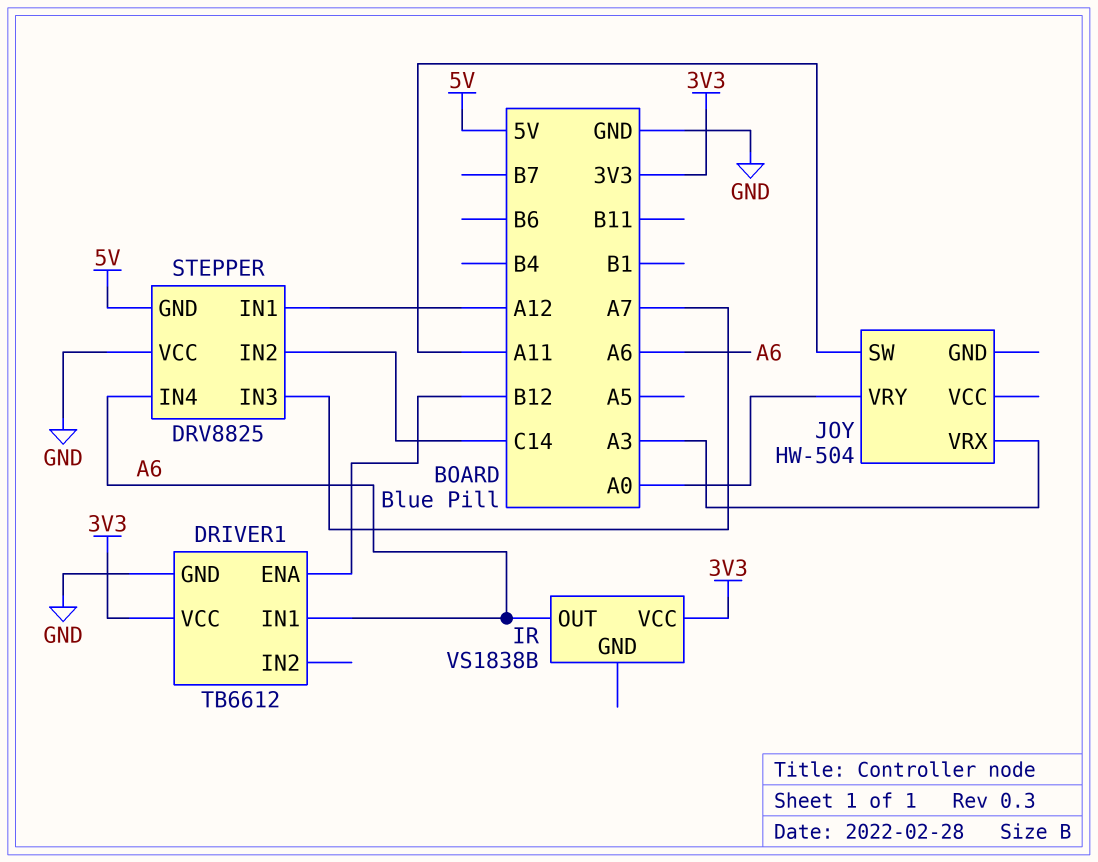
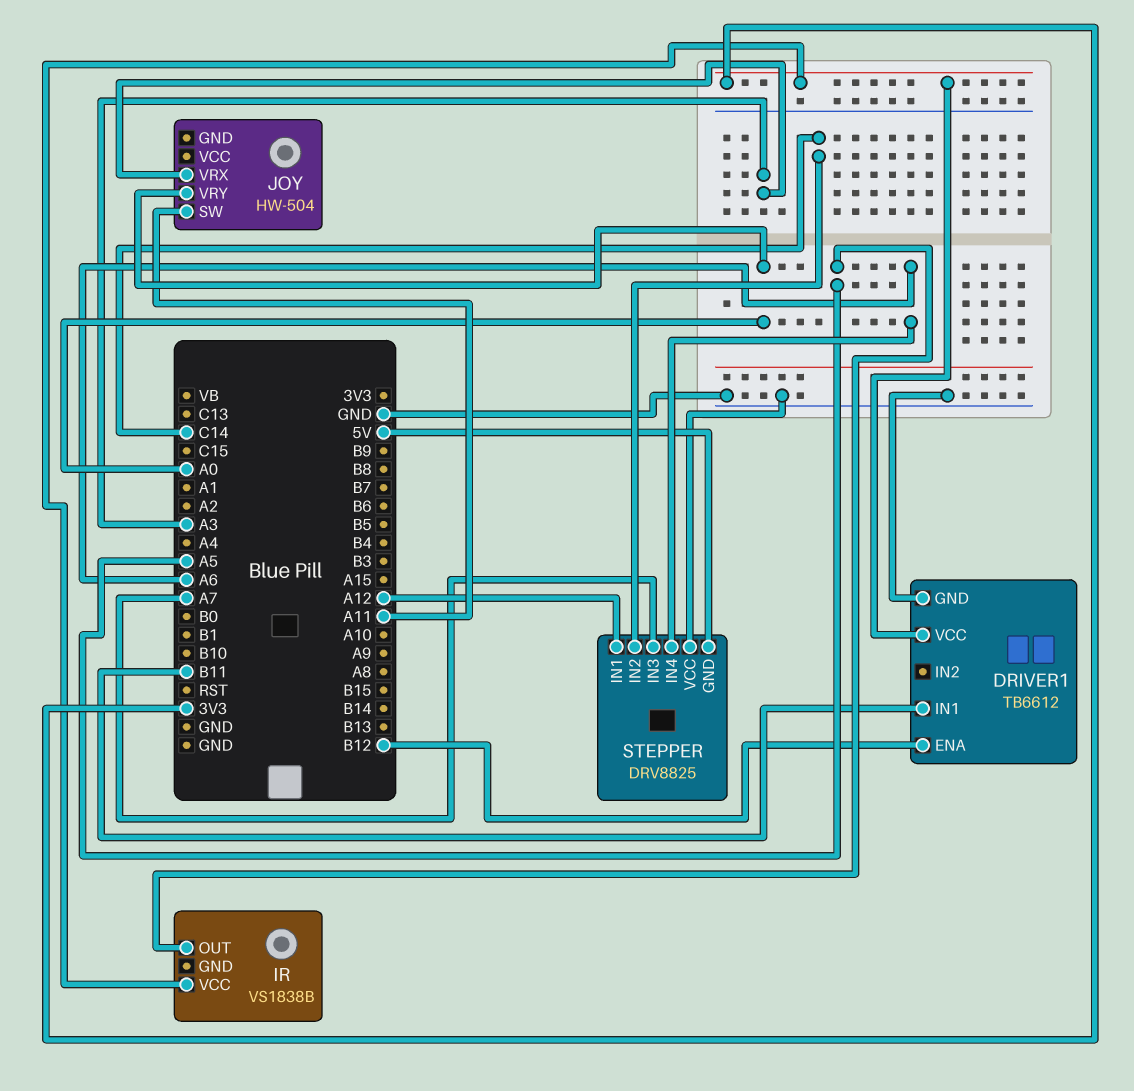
DRIVER1 pin IN1: A6 -> B11
IR pin OUT: A6 -> A5

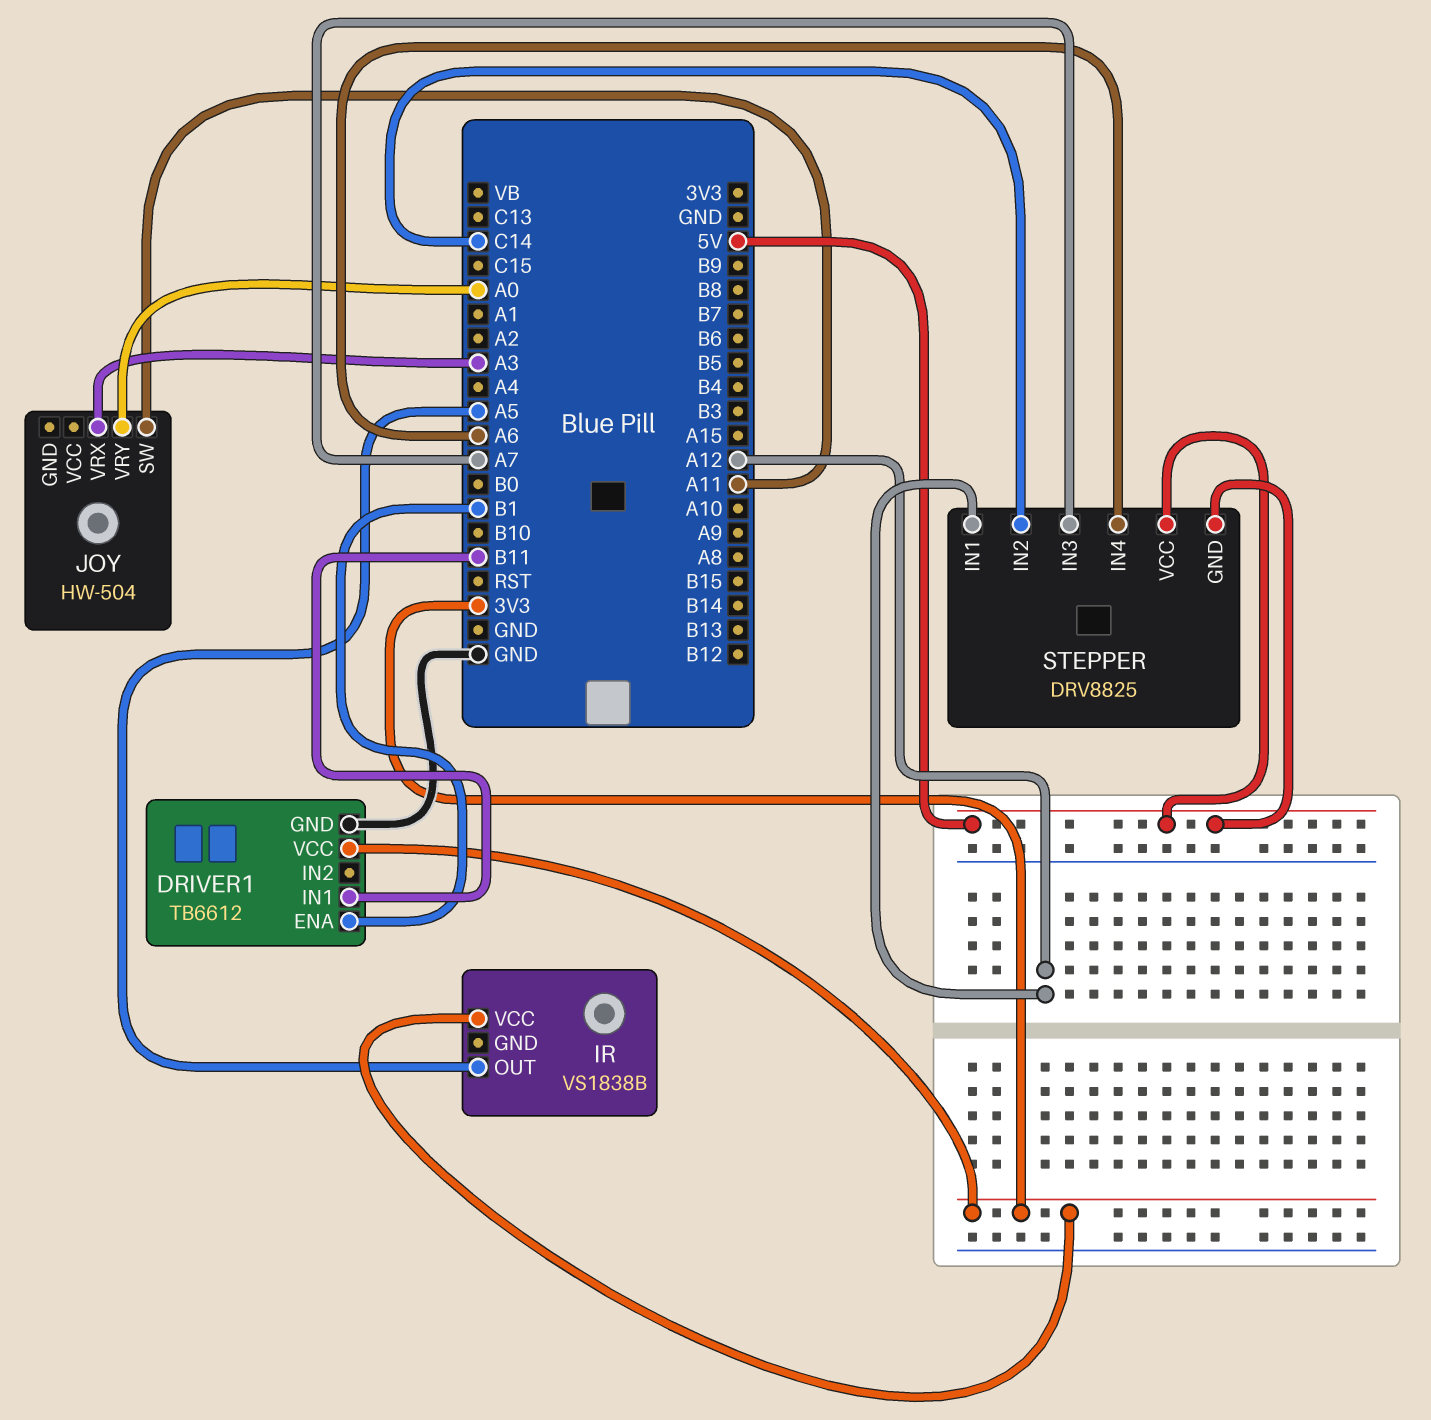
DRIVER1 pin ENA: B12 -> B1
STEPPER pin VCC: GND -> 5V

